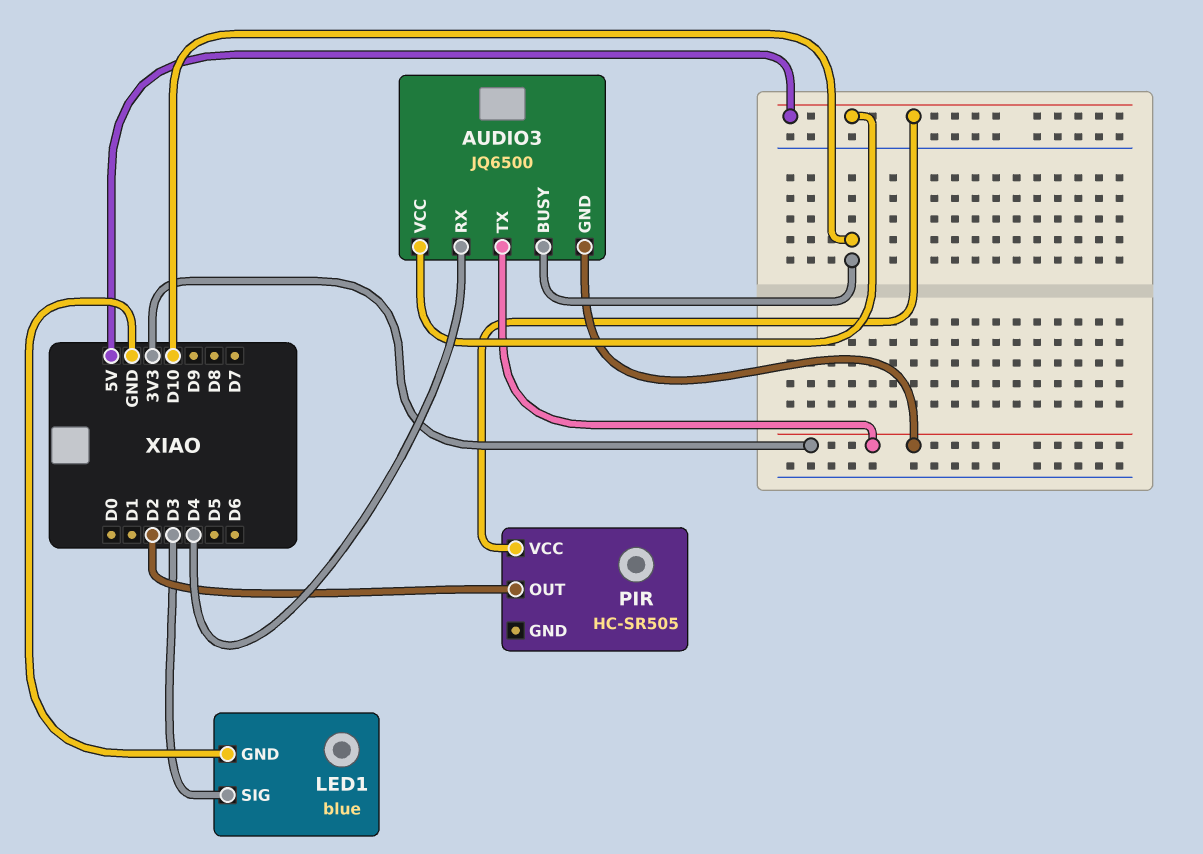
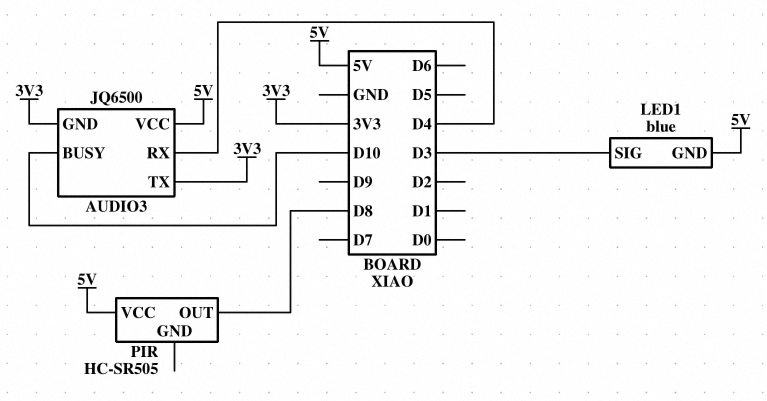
LED1 pin GND: GND -> 5V
PIR pin OUT: D2 -> D8

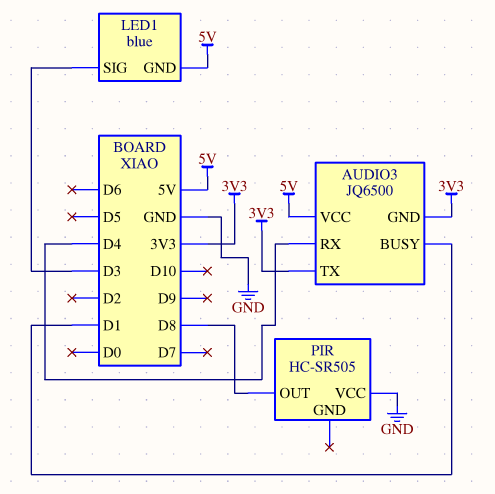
AUDIO3 pin BUSY: D10 -> D1
PIR pin VCC: 5V -> GND

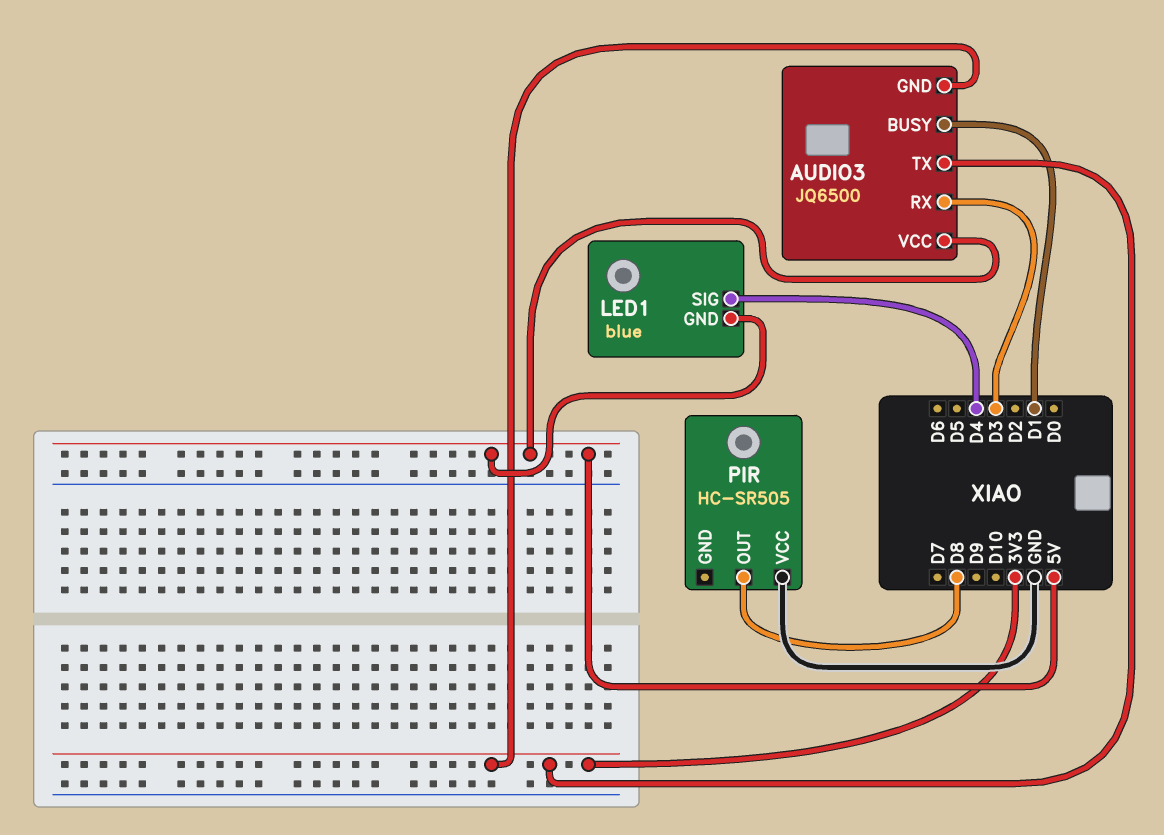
AUDIO3 pin RX: D4 -> D3
LED1 pin SIG: D3 -> D4

